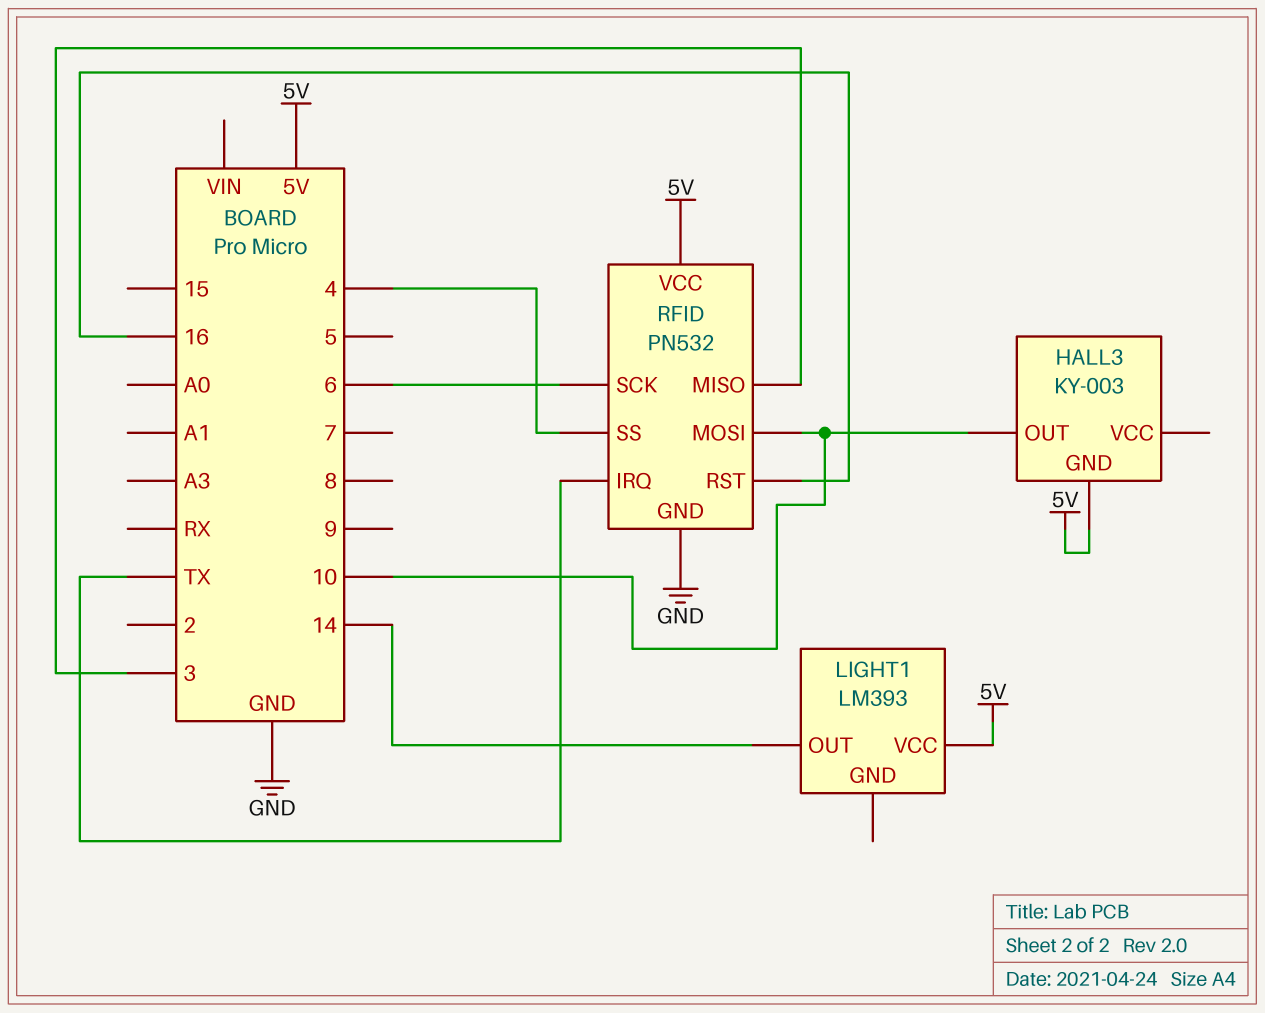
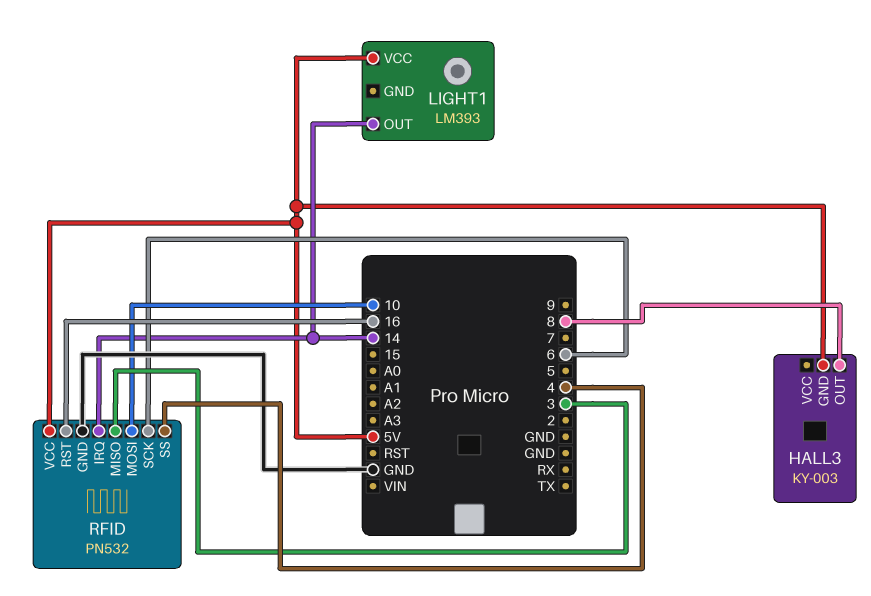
HALL3 pin OUT: 10 -> 8
RFID pin IRQ: TX -> 14

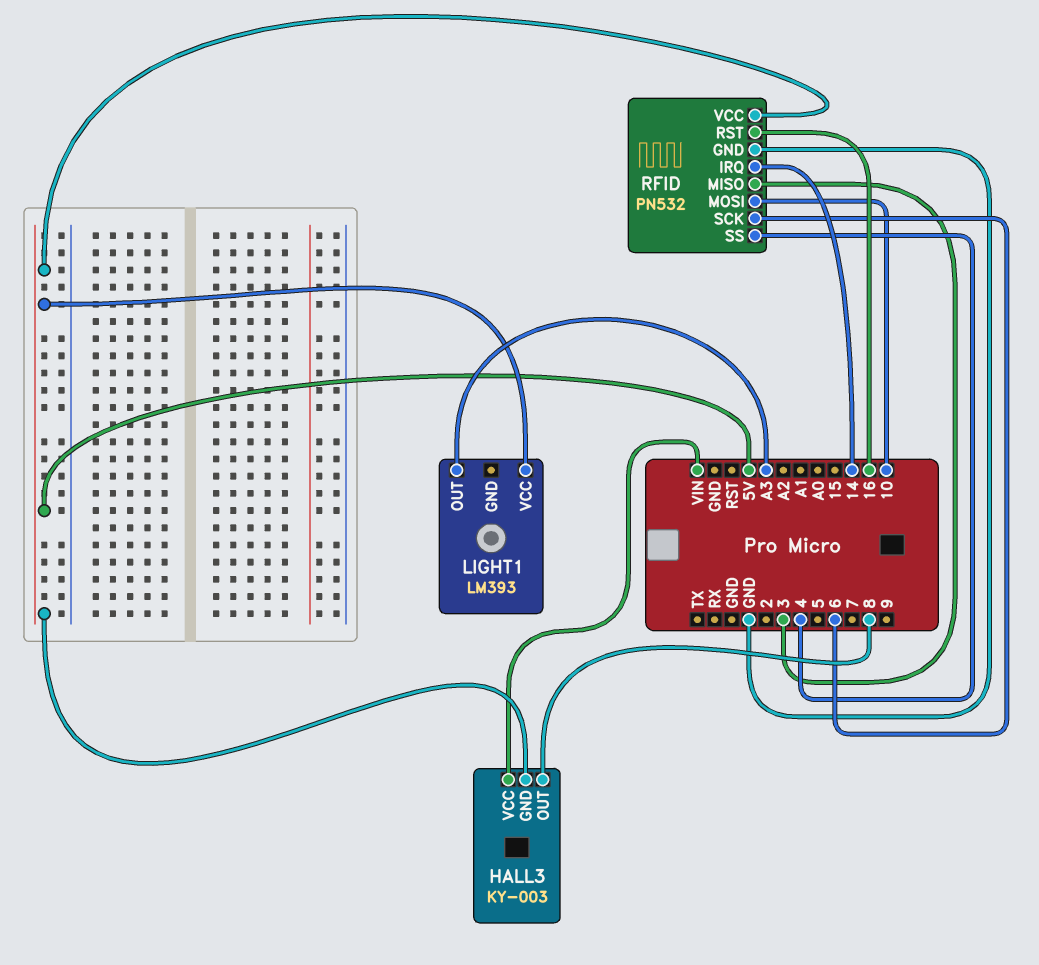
HALL3 pin VCC: none -> VIN
LIGHT1 pin OUT: 14 -> A3

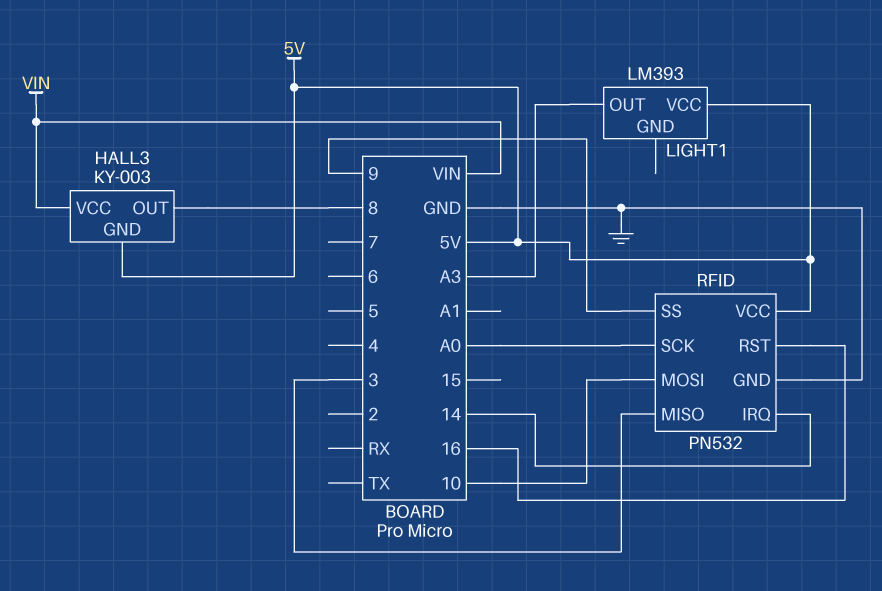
RFID pin SCK: 6 -> A0
RFID pin SS: 4 -> 9

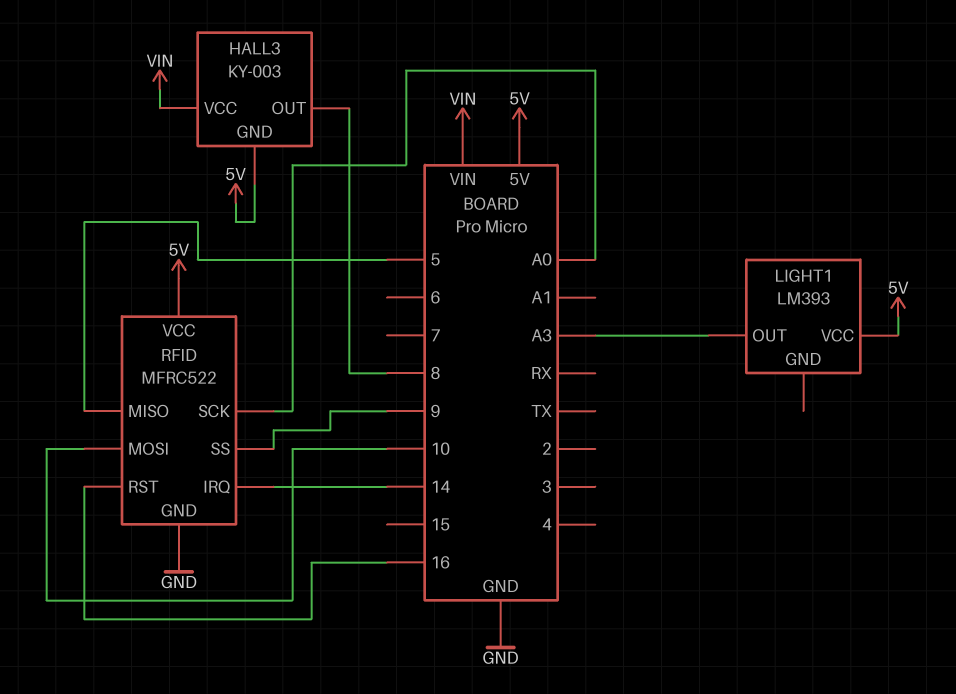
RFID: PN532 -> MFRC522
RFID pin MISO: 3 -> 5

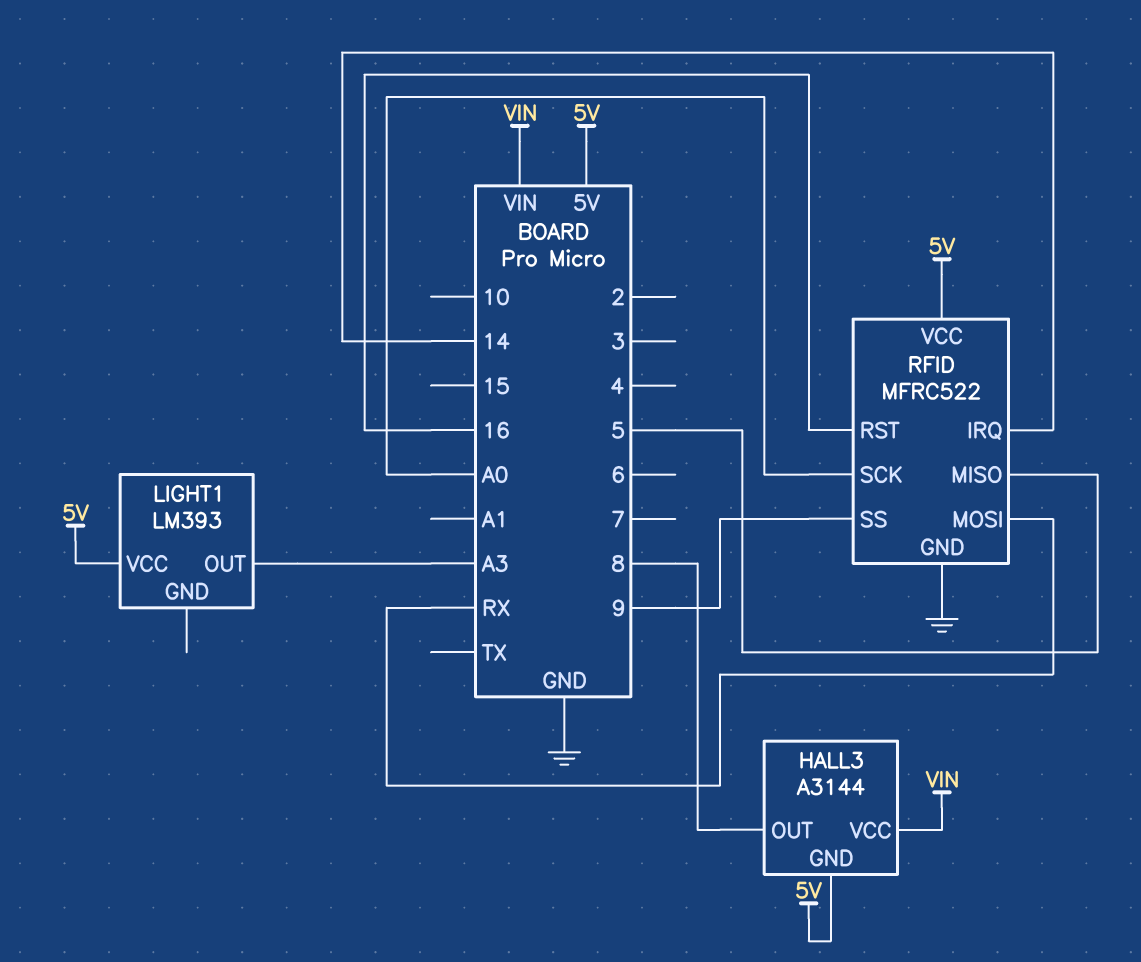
HALL3: KY-003 -> A3144
RFID pin MOSI: 10 -> RX

